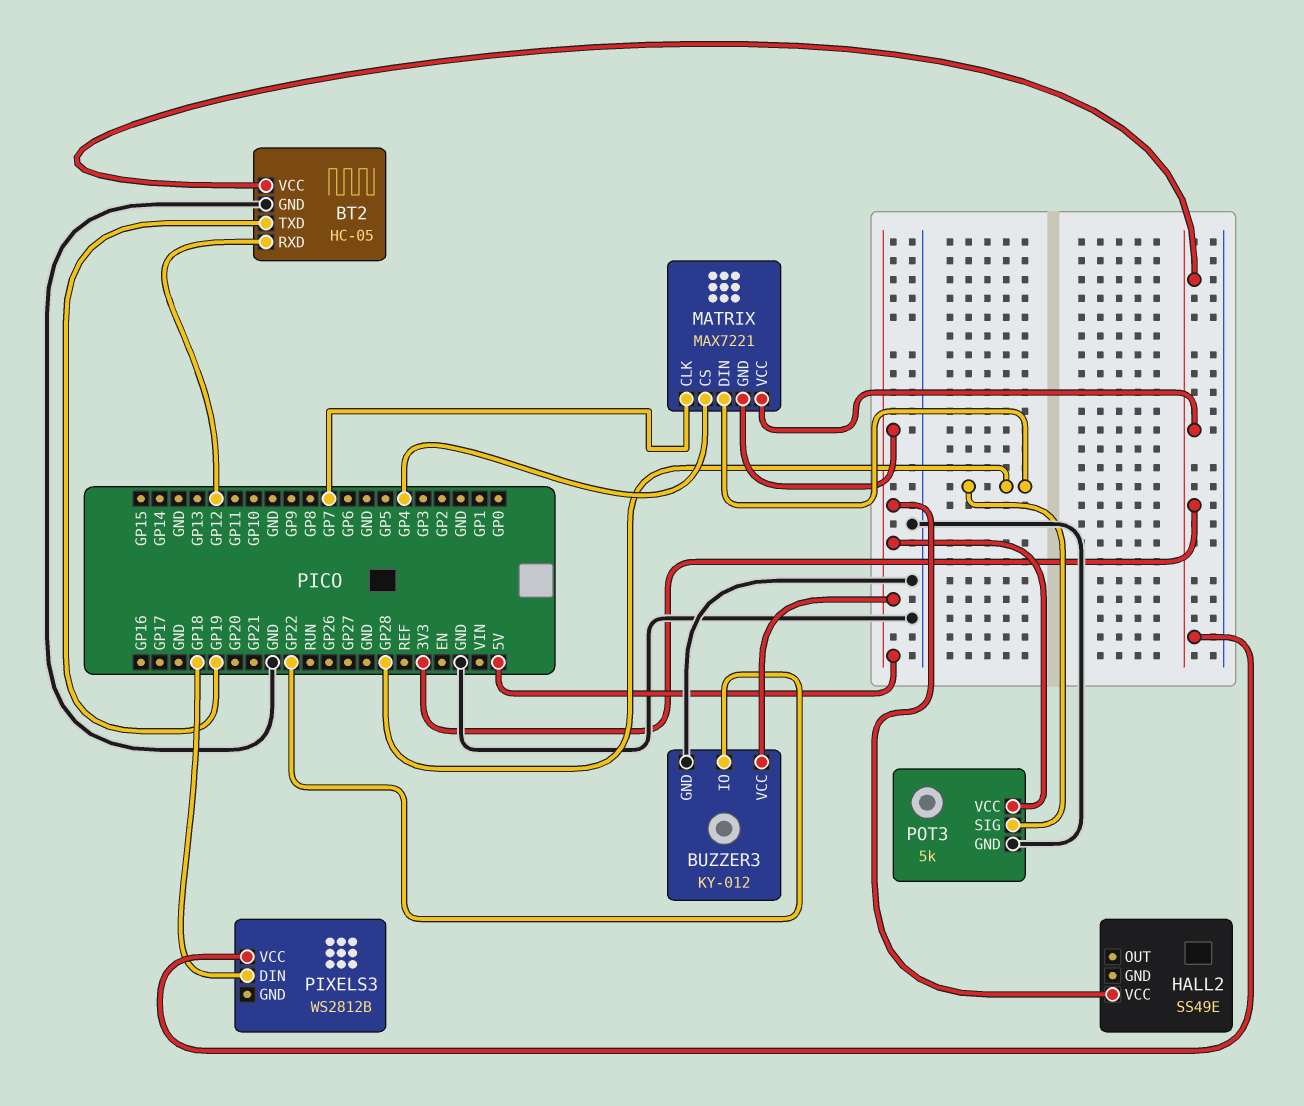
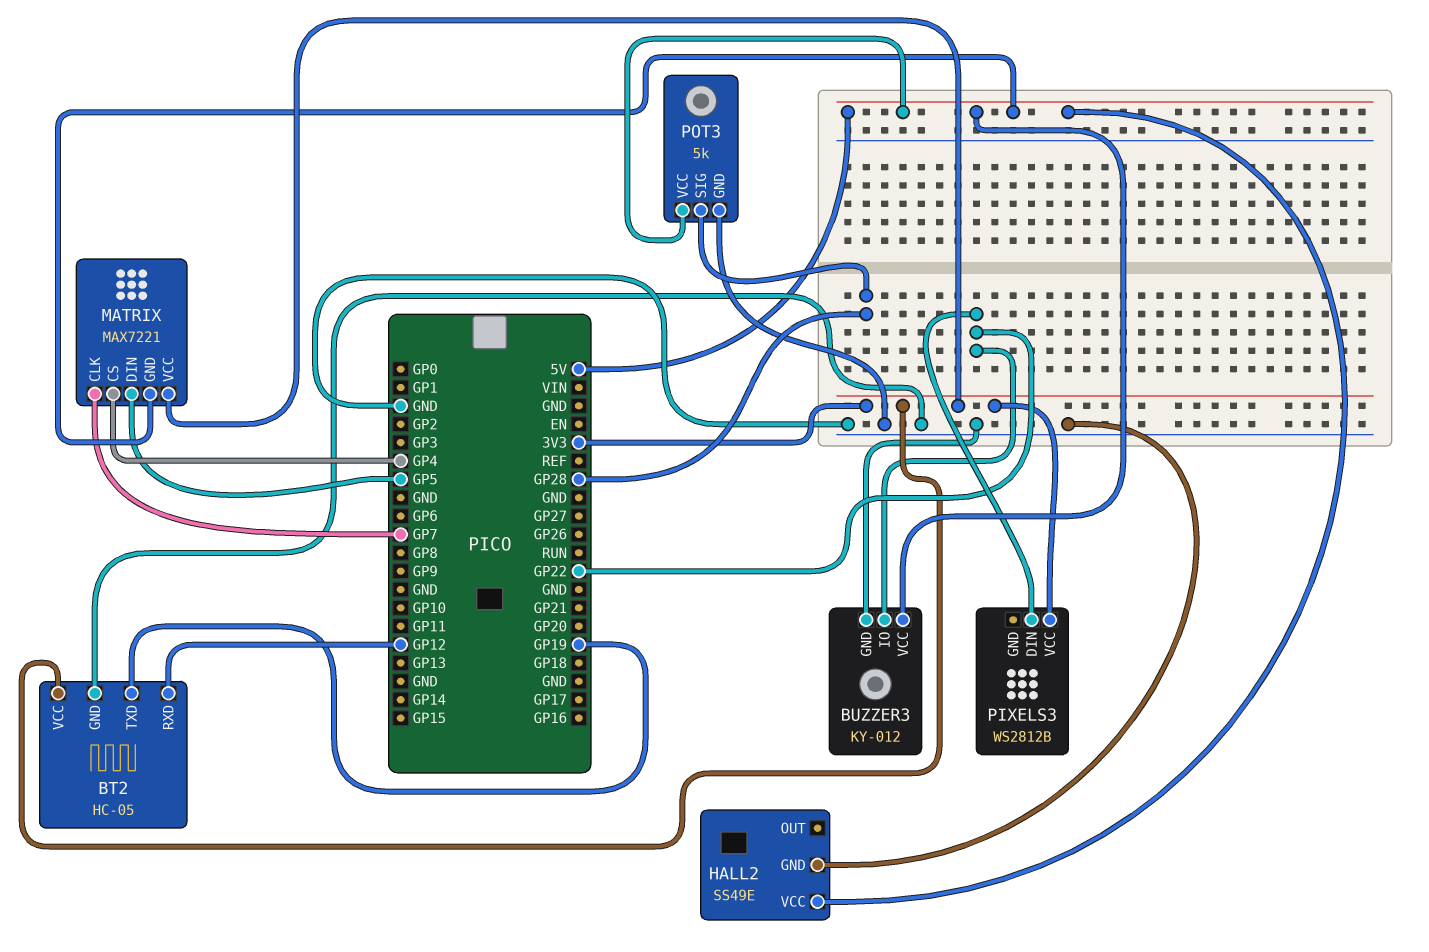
HALL2 pin GND: none -> GND
MATRIX pin DIN: GP28 -> GP5
PIXELS3 pin DIN: GP18 -> GP22

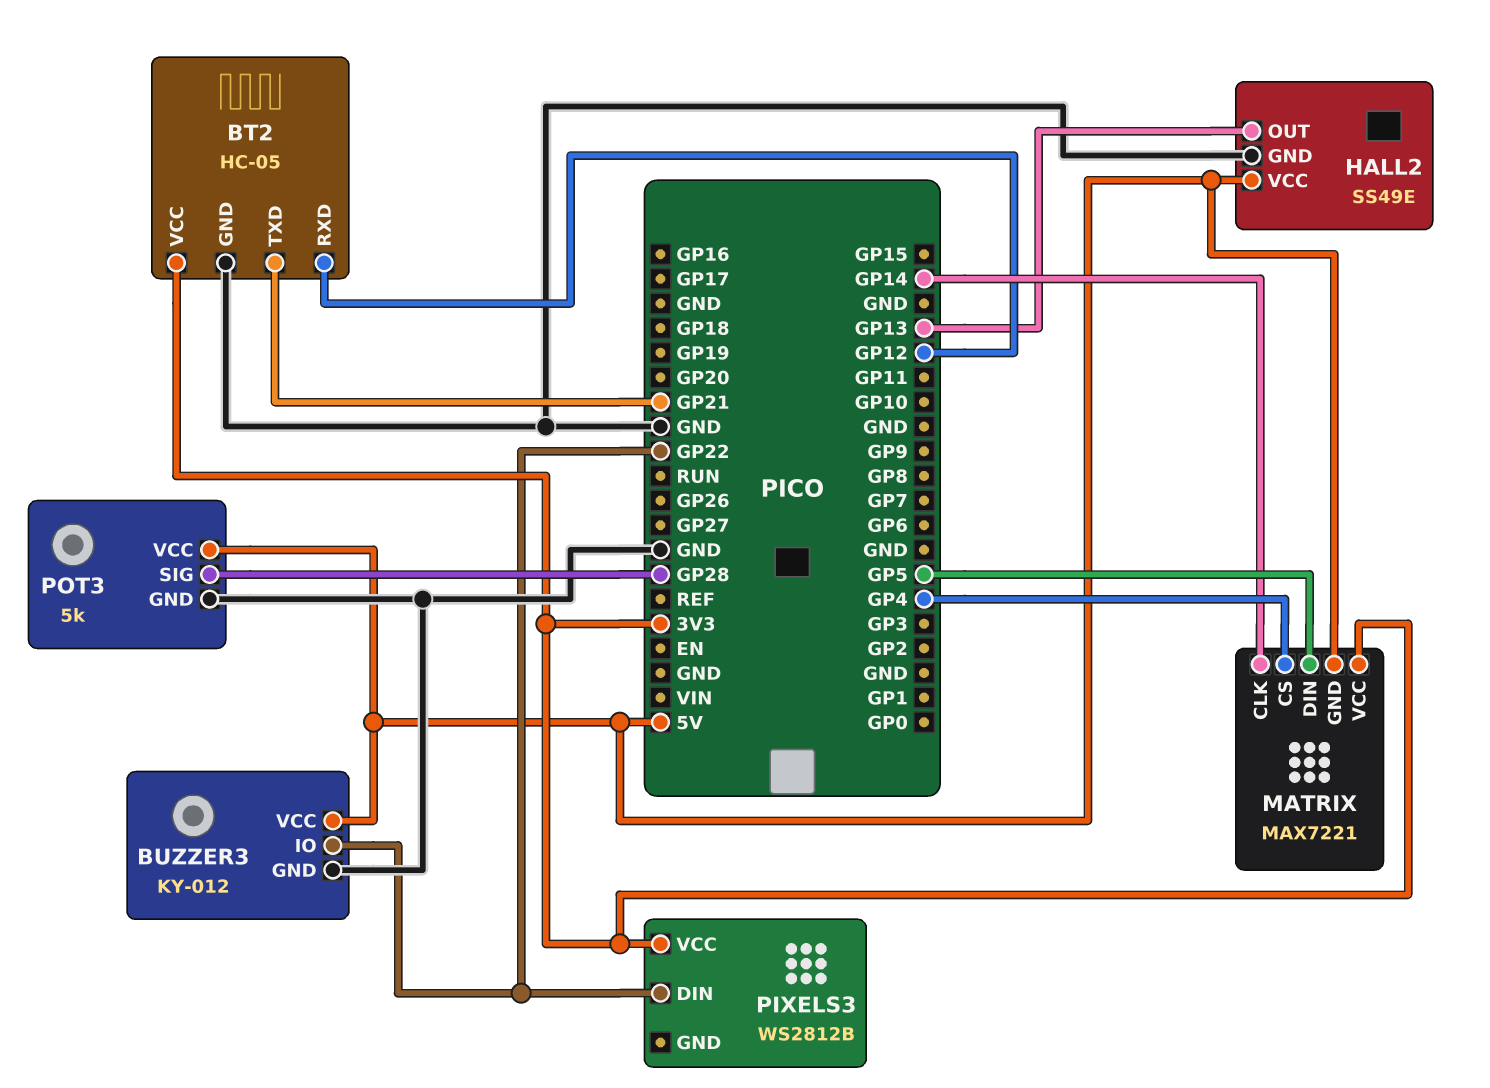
BT2 pin TXD: GP19 -> GP21
HALL2 pin OUT: none -> GP13
MATRIX pin CLK: GP7 -> GP14

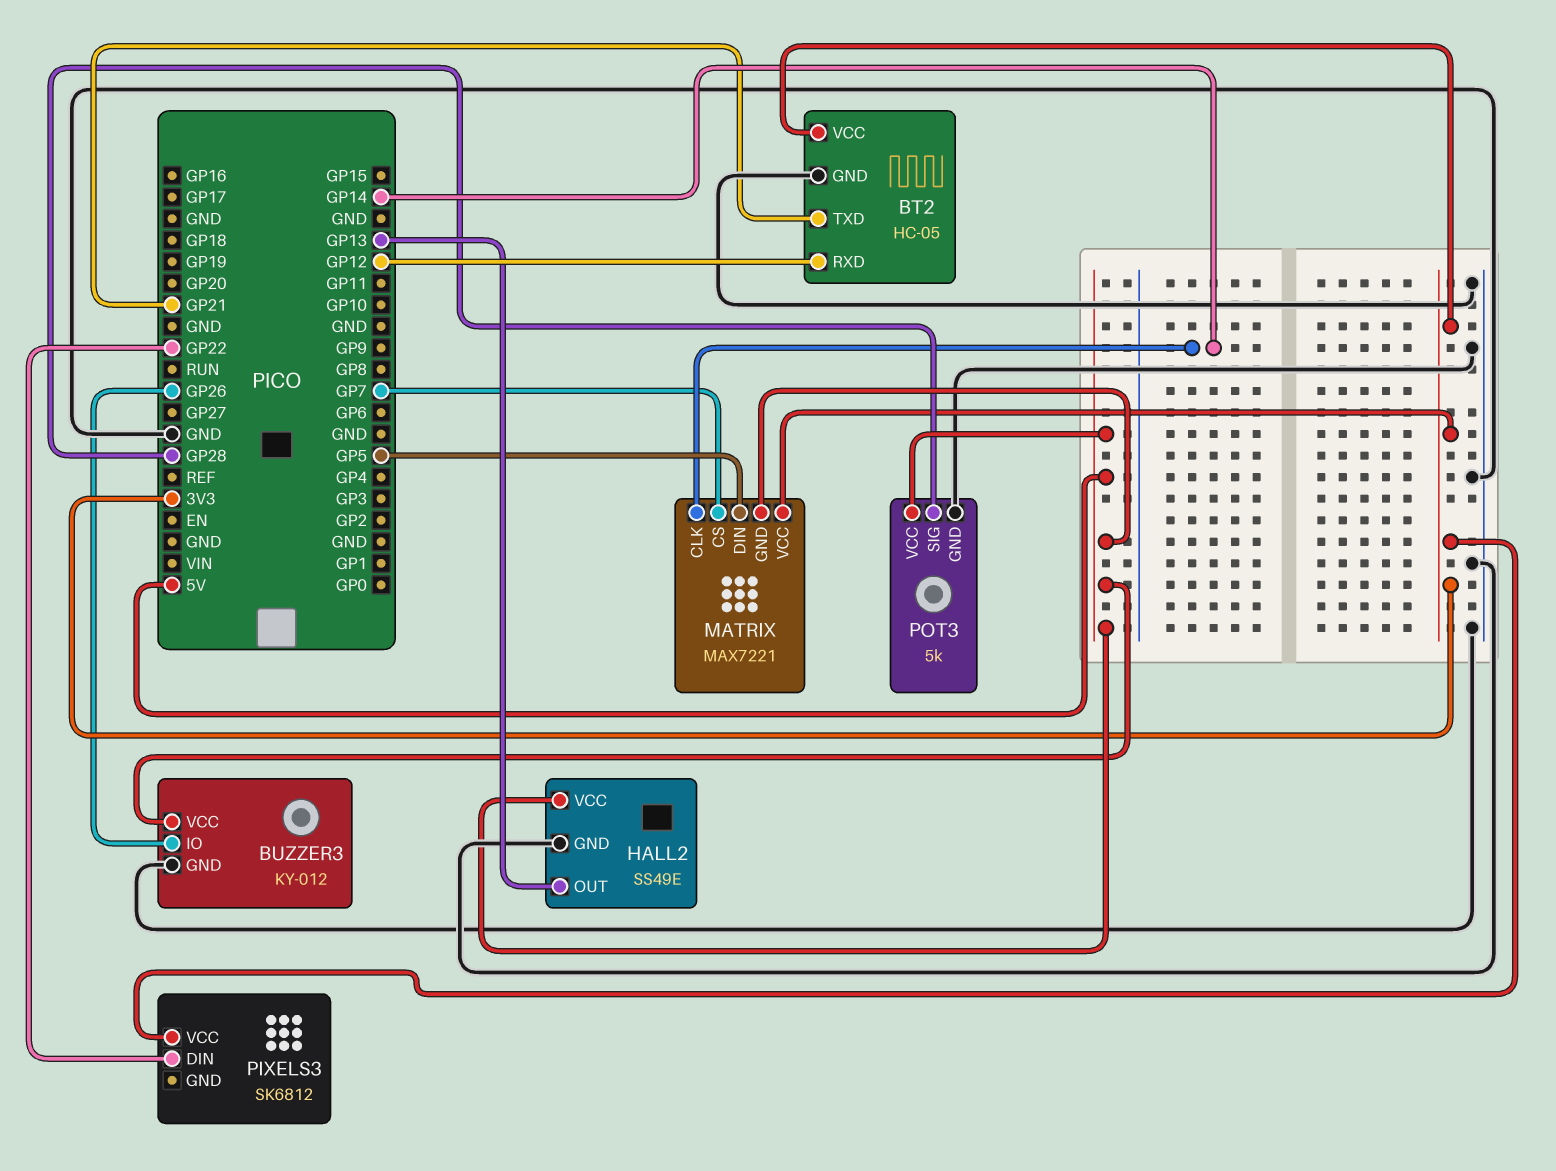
BUZZER3 pin IO: GP22 -> GP26
MATRIX pin CS: GP4 -> GP7
PIXELS3: WS2812B -> SK6812

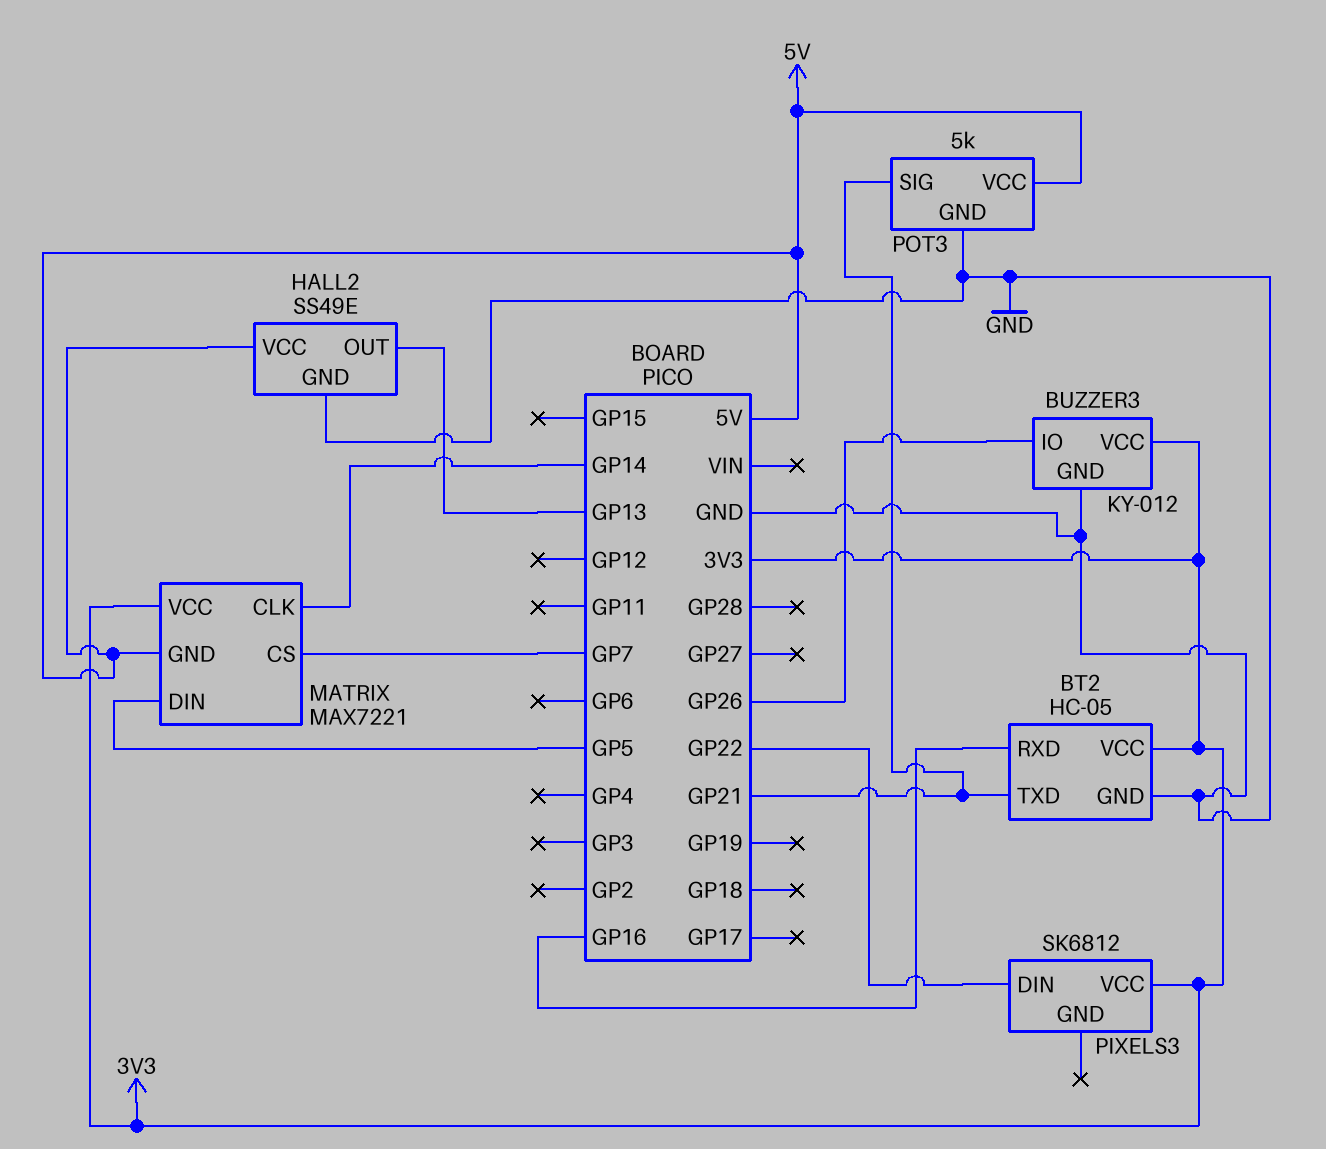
BT2 pin RXD: GP12 -> GP16
BUZZER3 pin VCC: 5V -> 3V3
POT3 pin SIG: GP28 -> GP21

